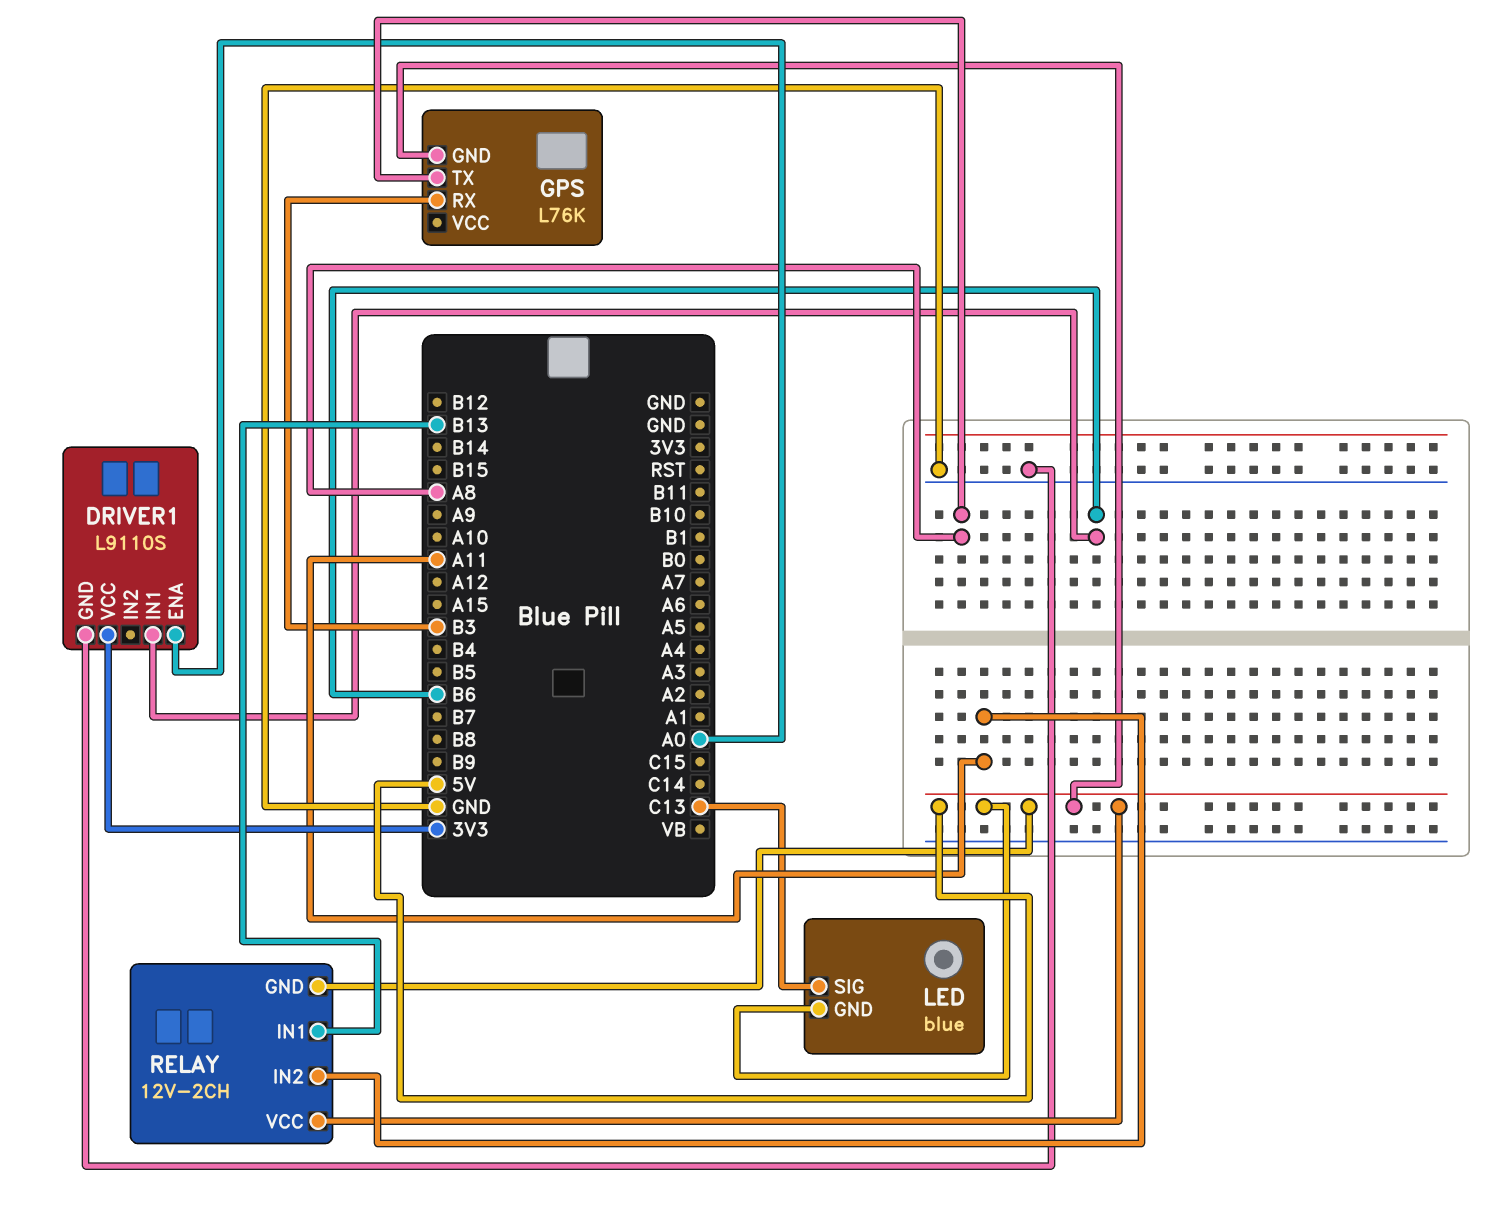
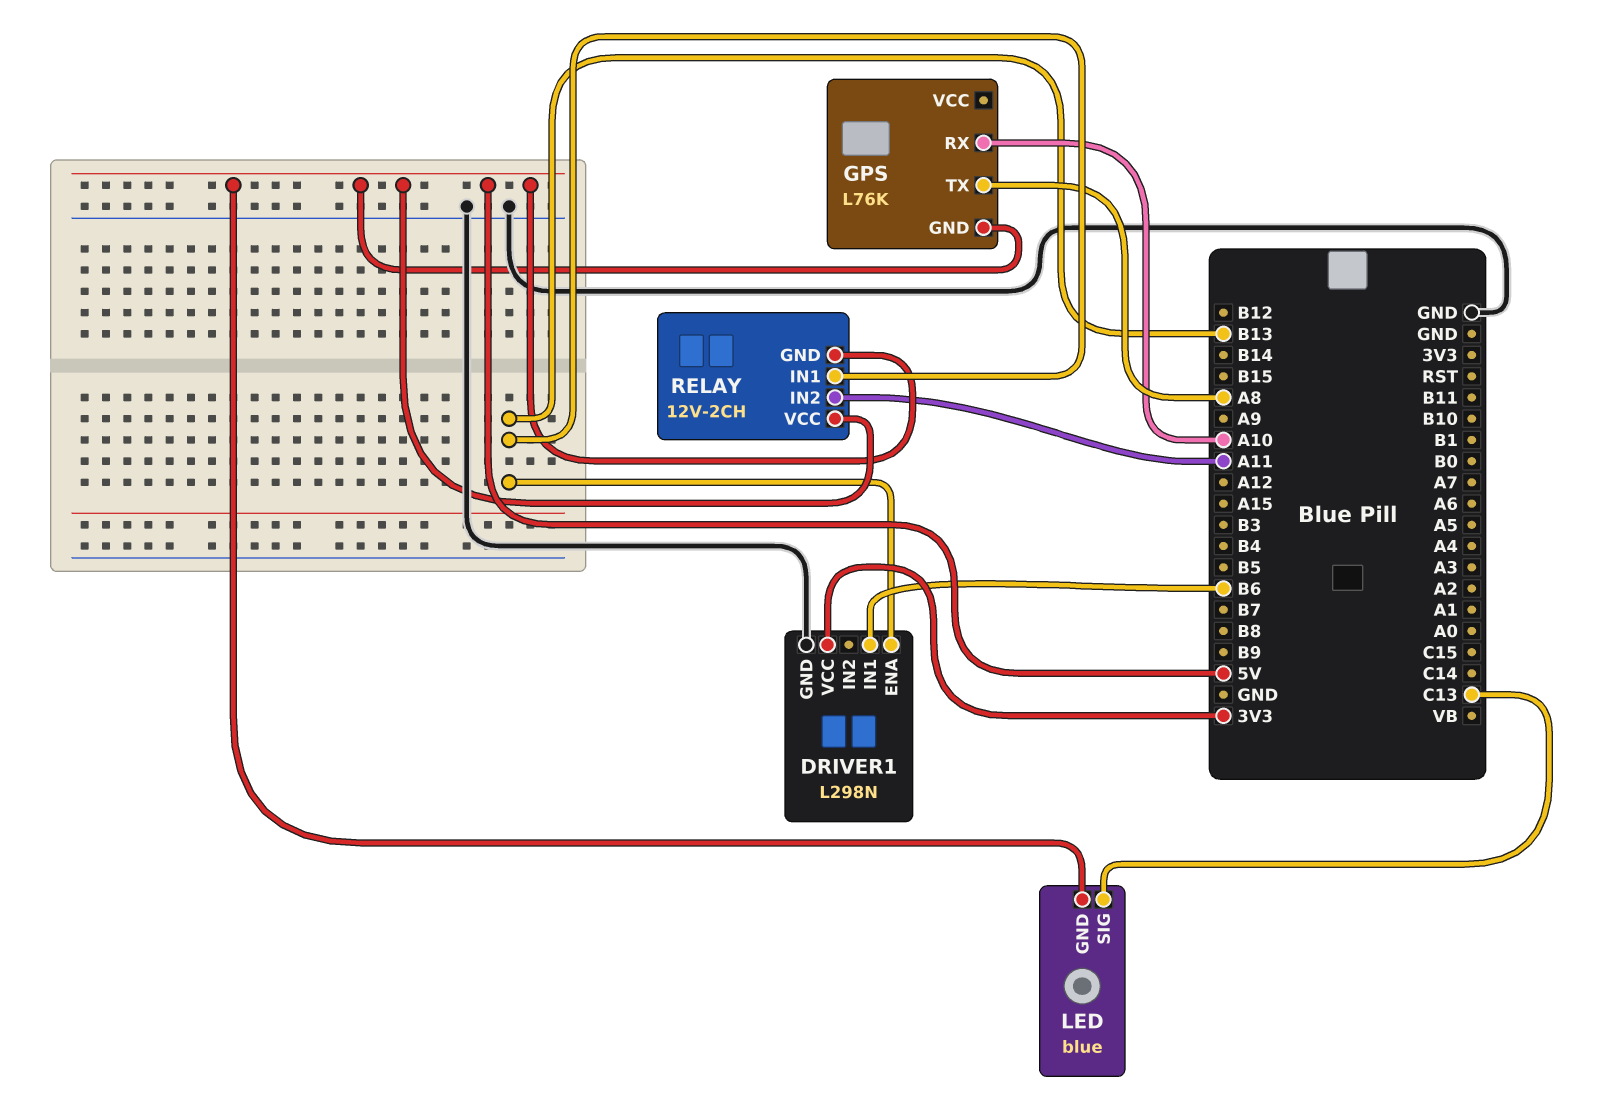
DRIVER1: L9110S -> L298N
DRIVER1 pin ENA: A0 -> B13
GPS pin RX: B3 -> A10

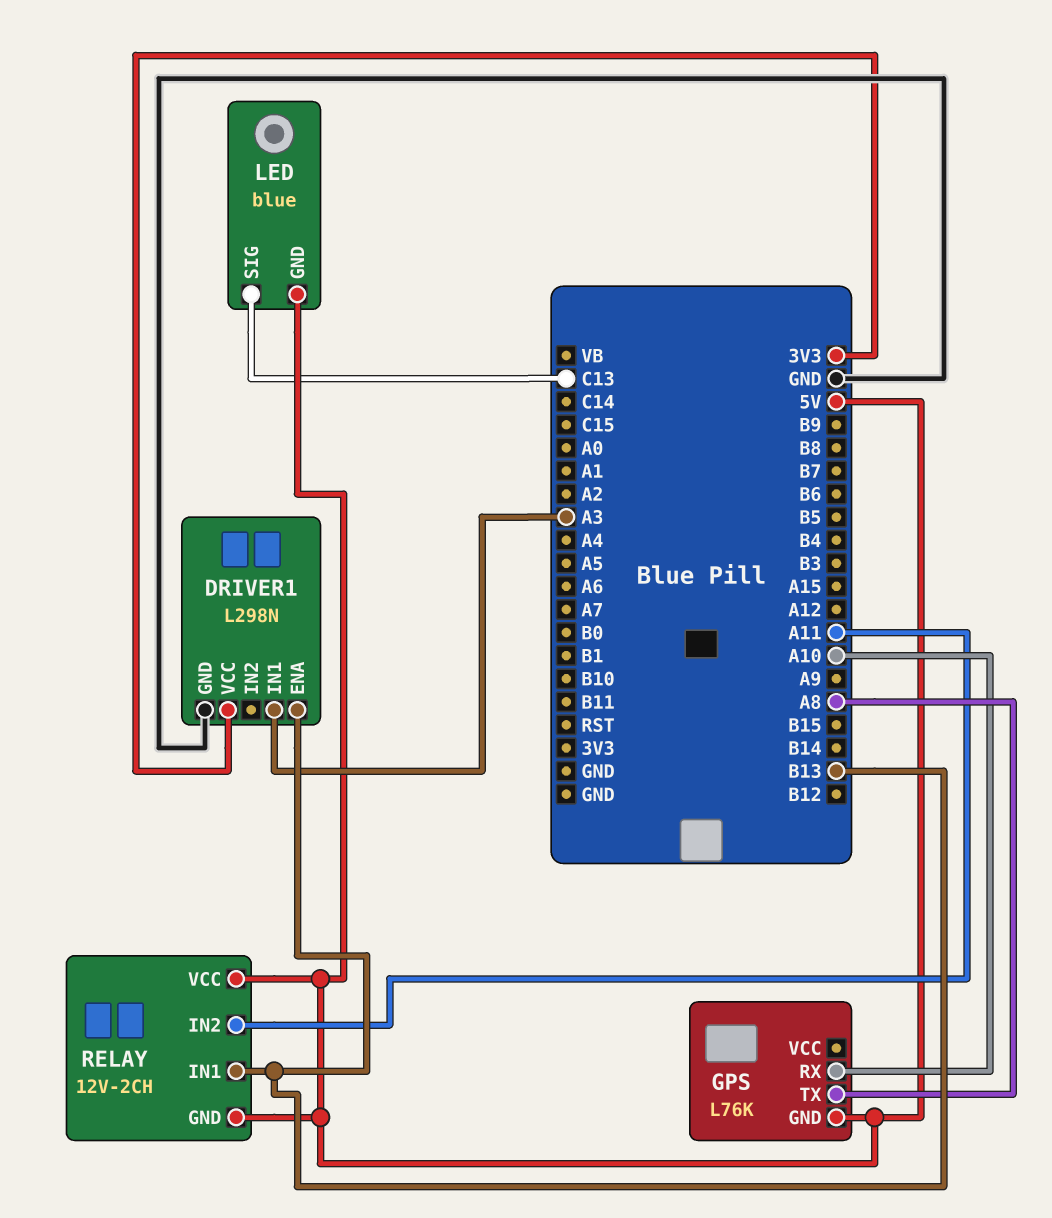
DRIVER1 pin IN1: B6 -> A3

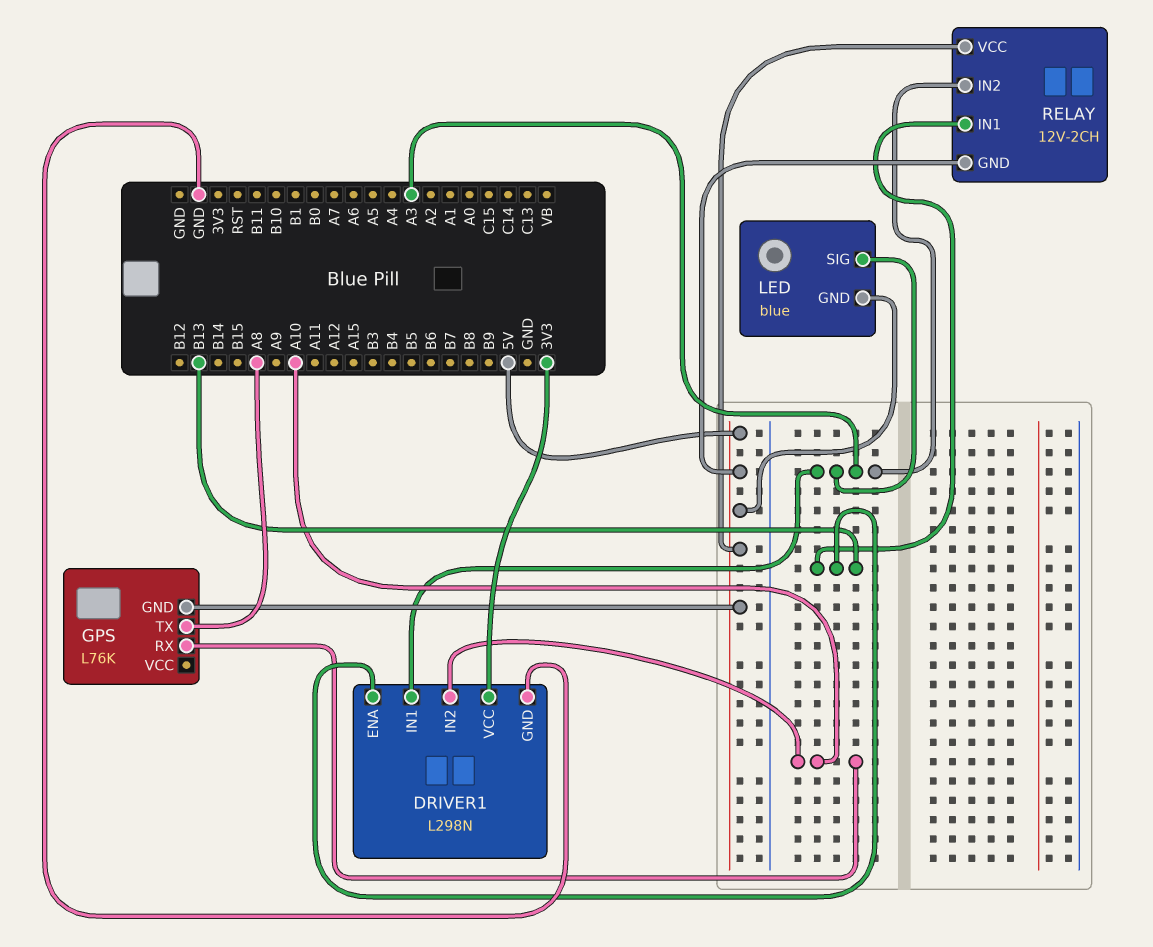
DRIVER1 pin IN2: none -> A10
LED pin SIG: C13 -> A3
RELAY pin IN2: A11 -> A3

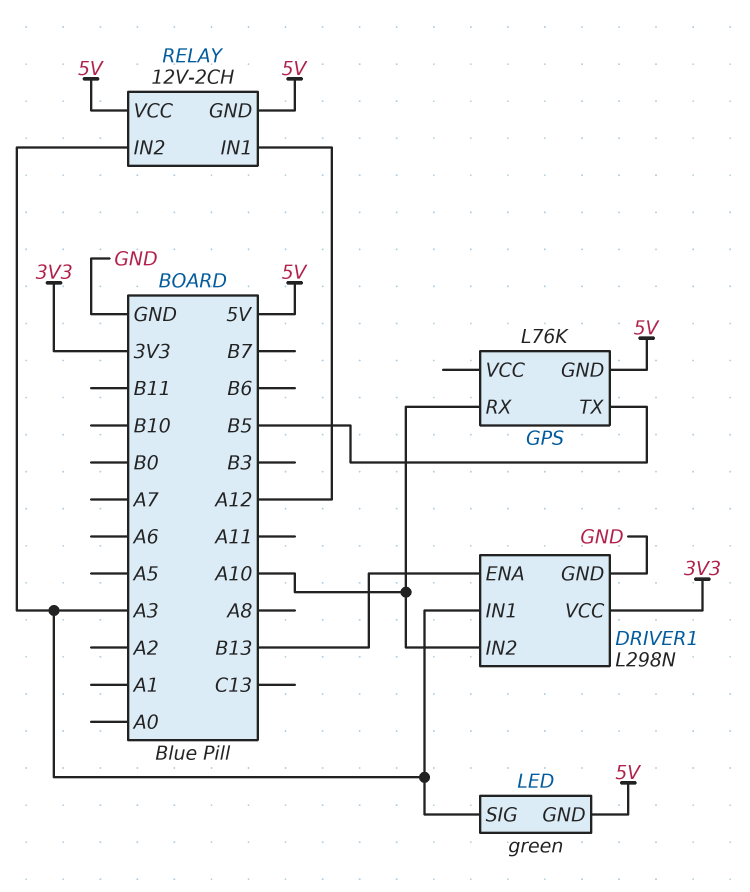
GPS pin TX: A8 -> B5
LED: blue -> green
RELAY pin IN1: B13 -> A12

